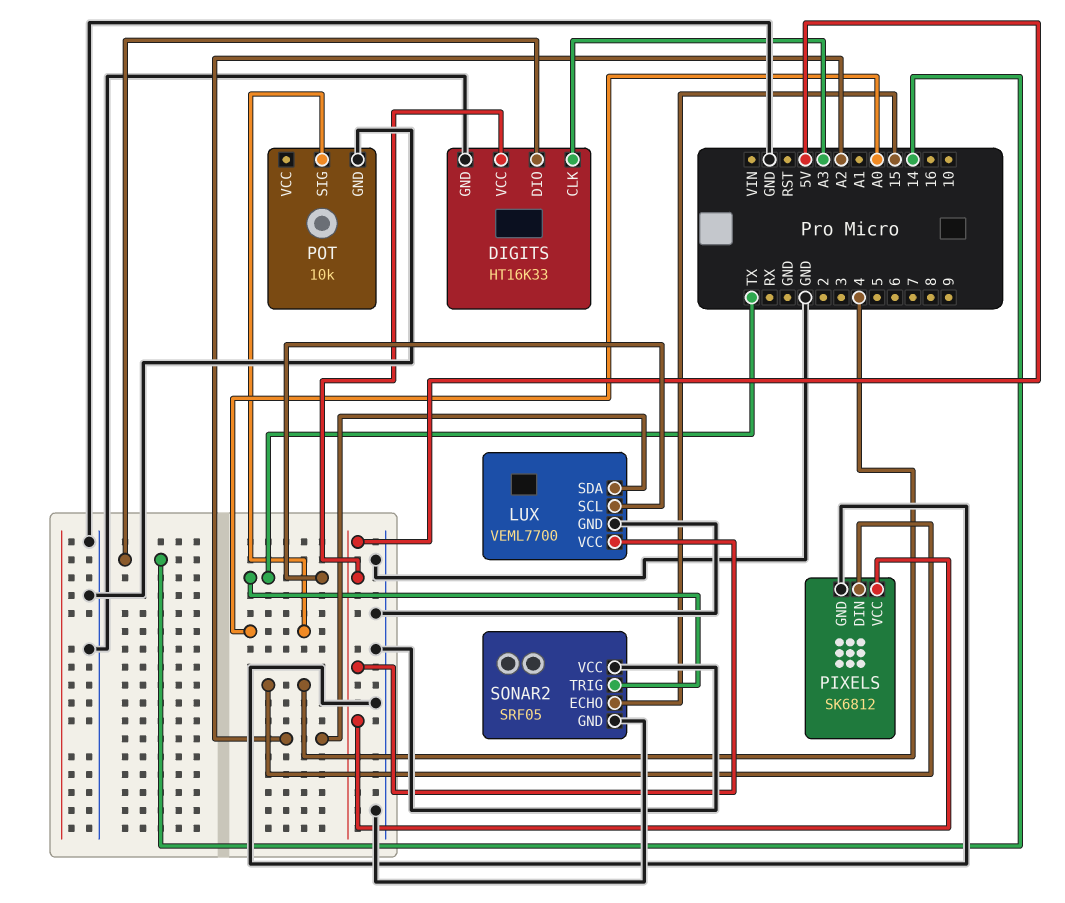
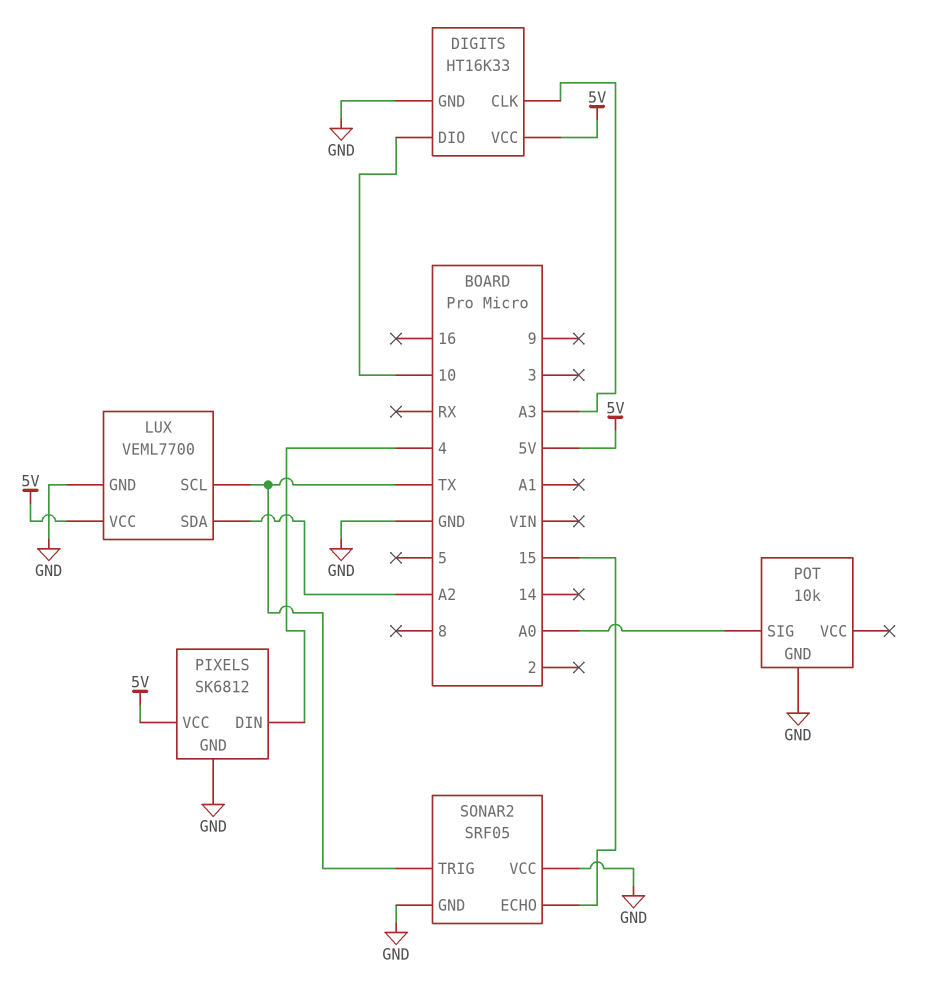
DIGITS pin DIO: 14 -> 10

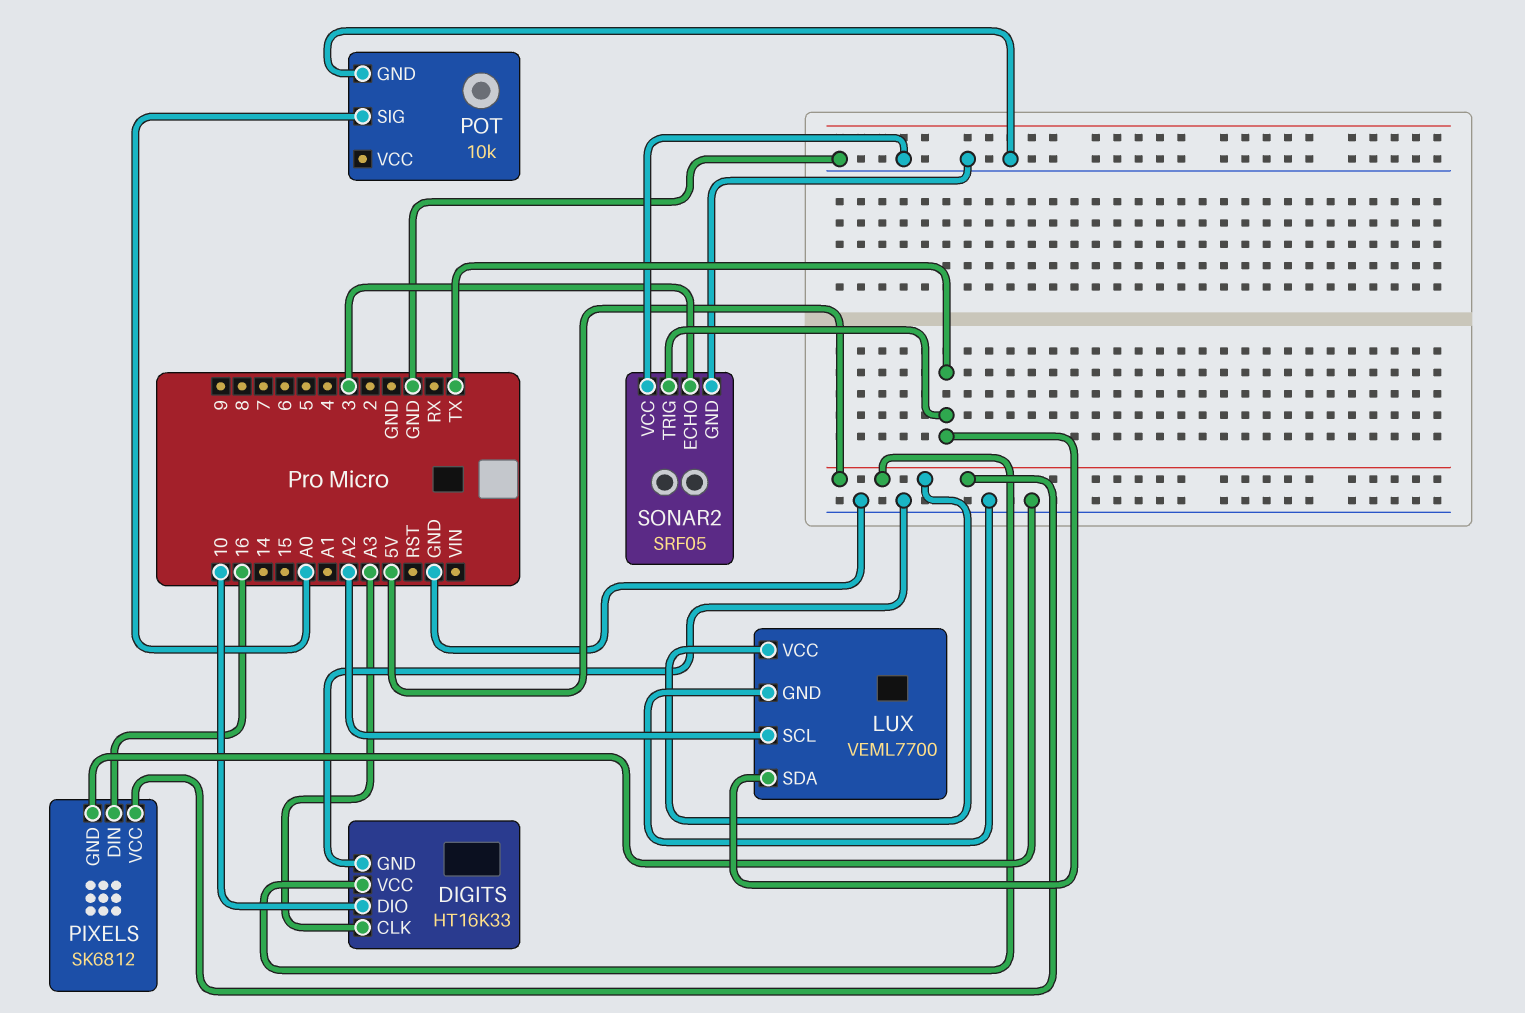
LUX pin SCL: TX -> A2
LUX pin SDA: A2 -> TX
PIXELS pin DIN: 4 -> 16
SONAR2 pin ECHO: 15 -> 3

